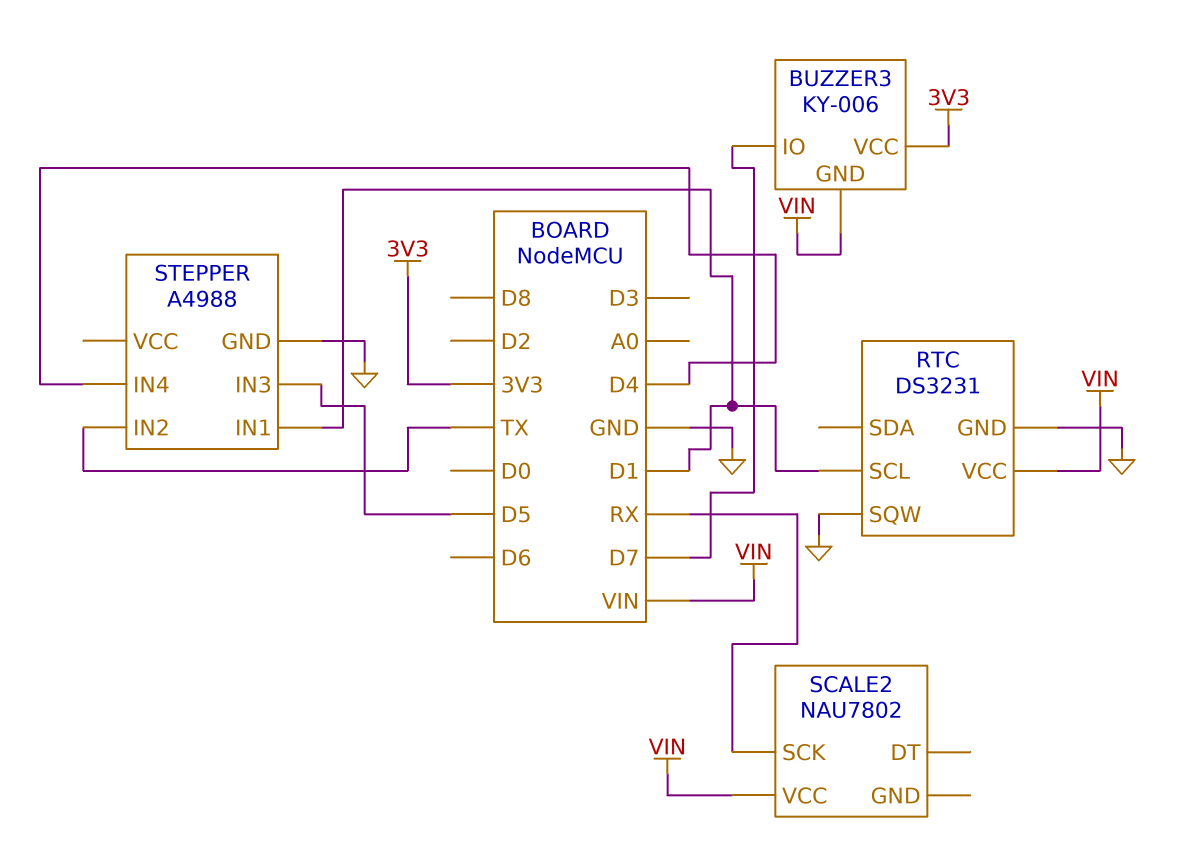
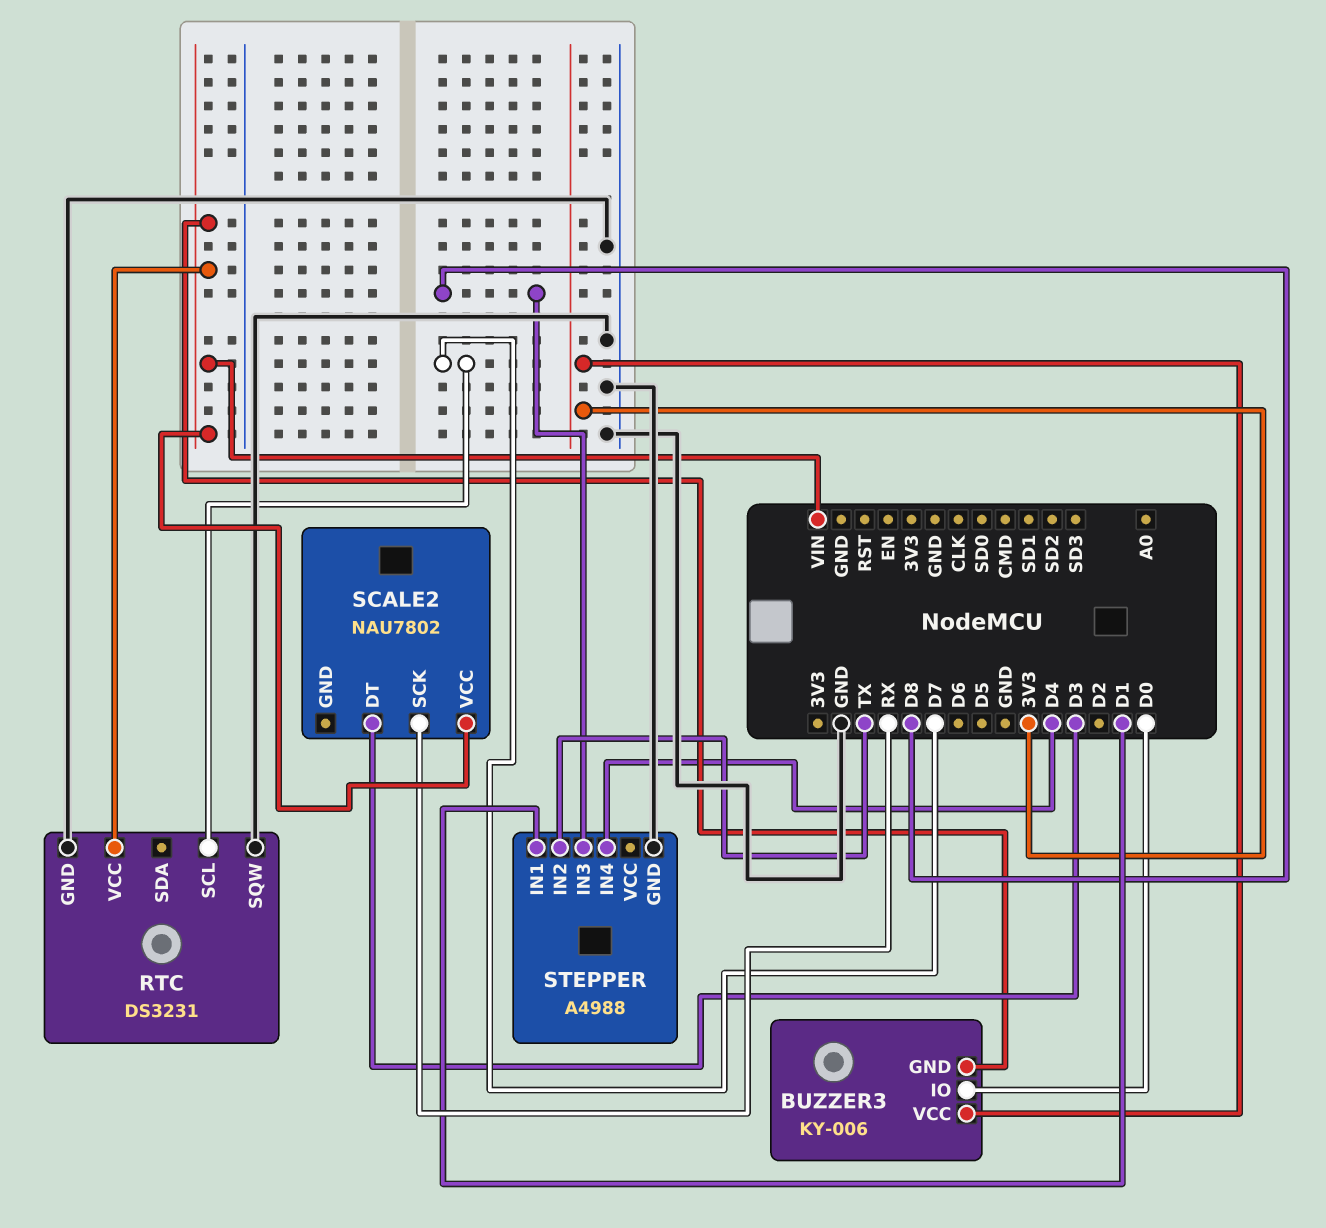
BUZZER3 pin IO: D7 -> D0
RTC pin SCL: D1 -> D7
SCALE2 pin DT: none -> D3
STEPPER pin IN3: D5 -> D8

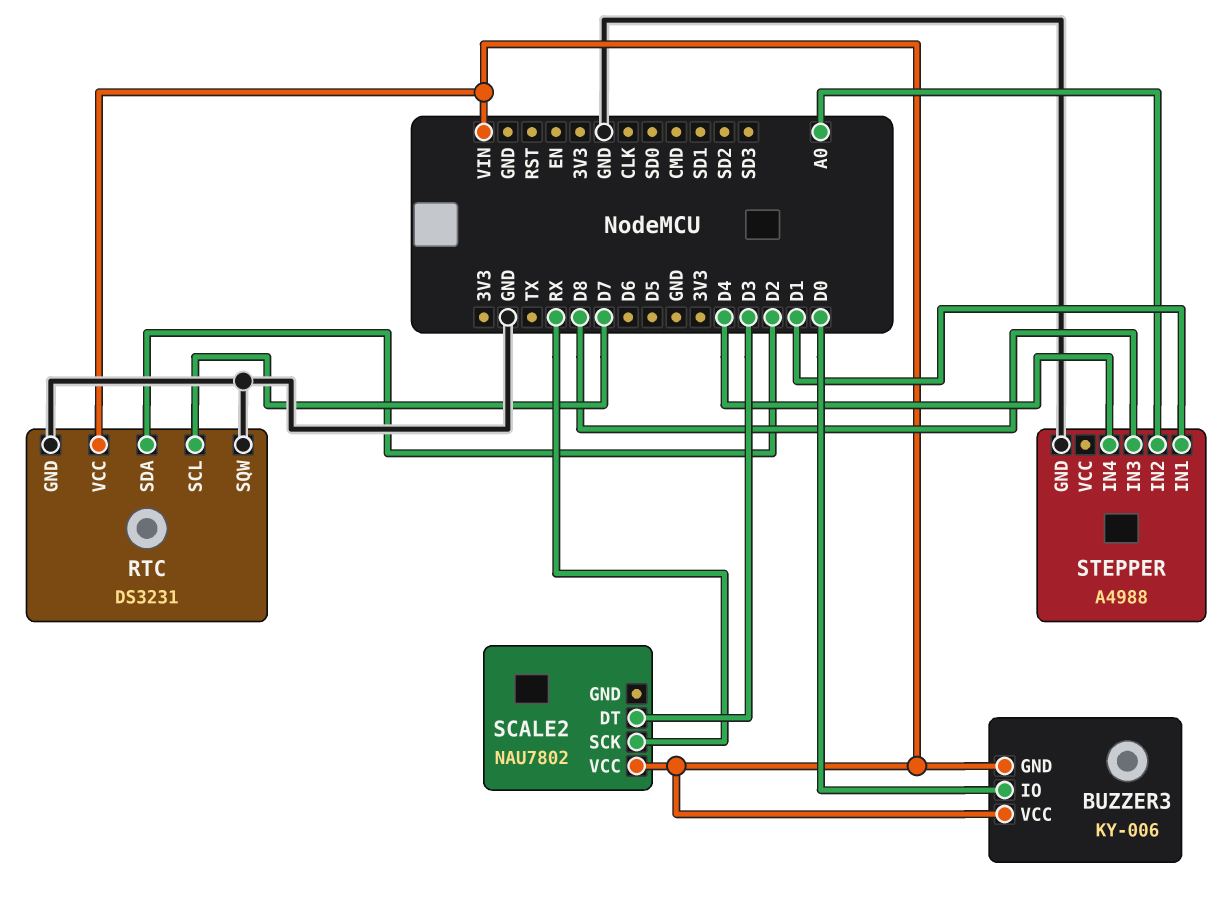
BUZZER3 pin VCC: 3V3 -> VIN
RTC pin SDA: none -> D2
STEPPER pin IN2: TX -> A0

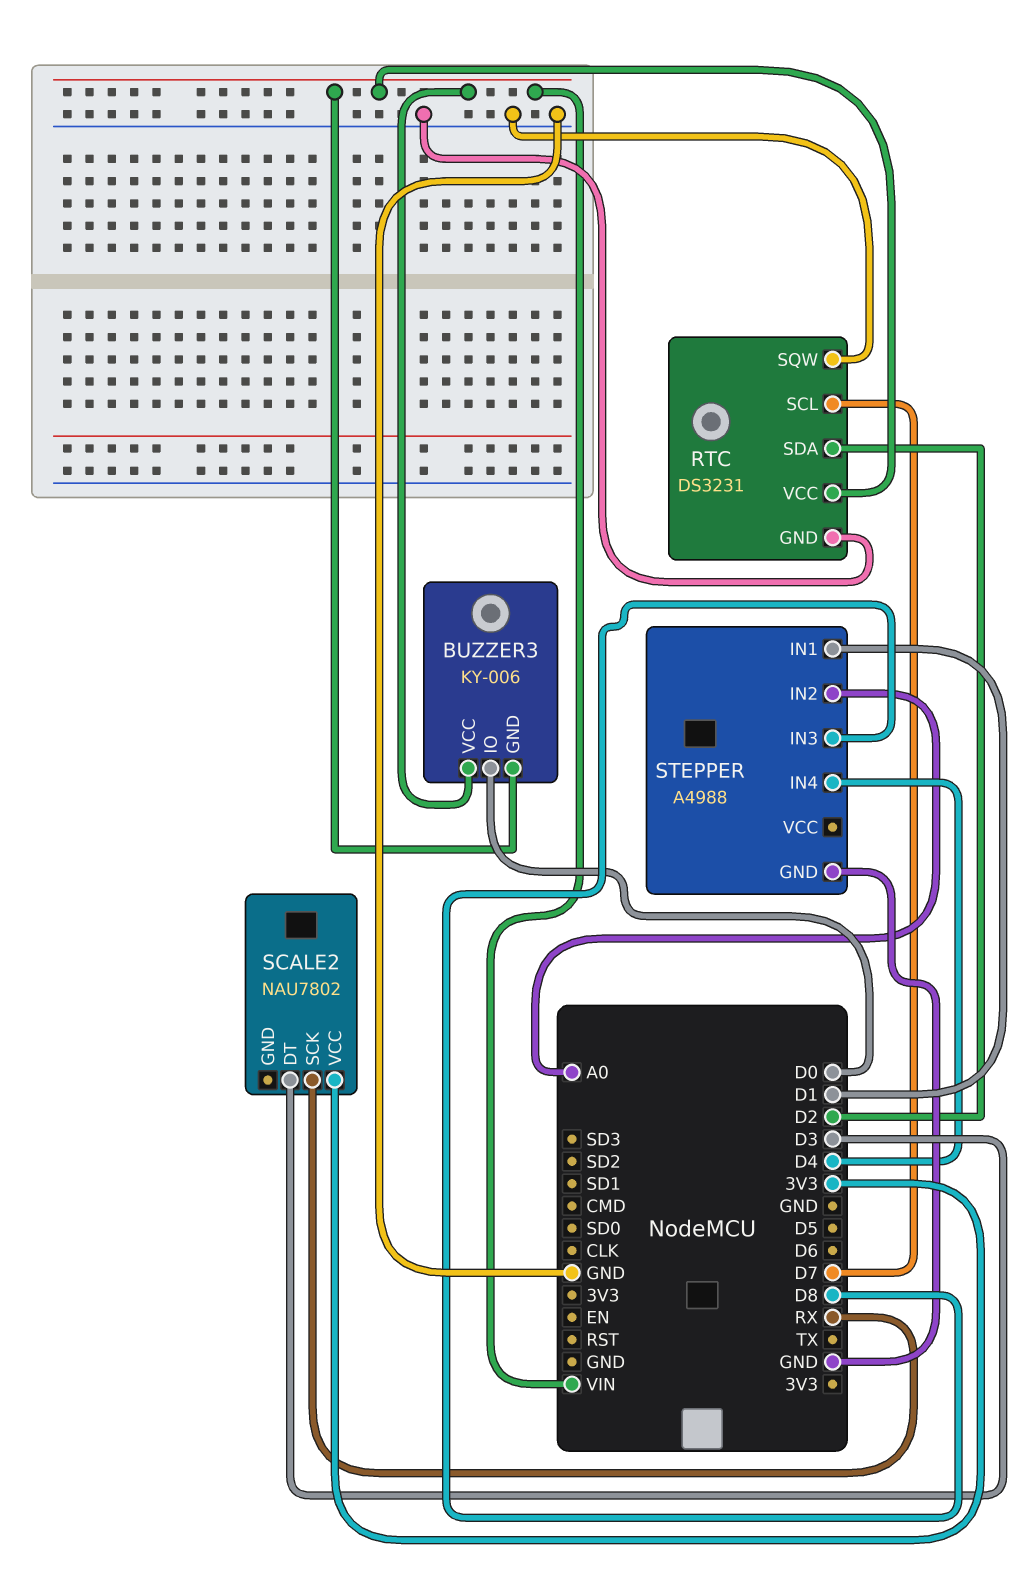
SCALE2 pin VCC: VIN -> 3V3

